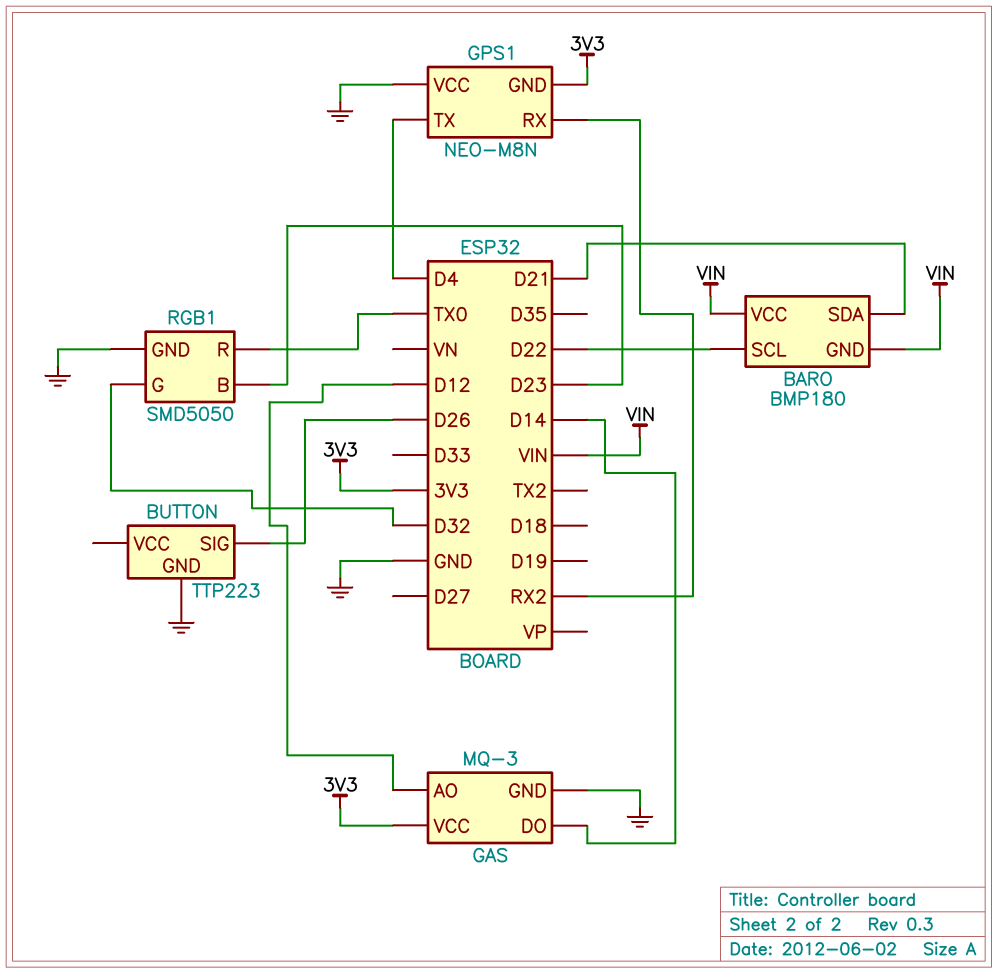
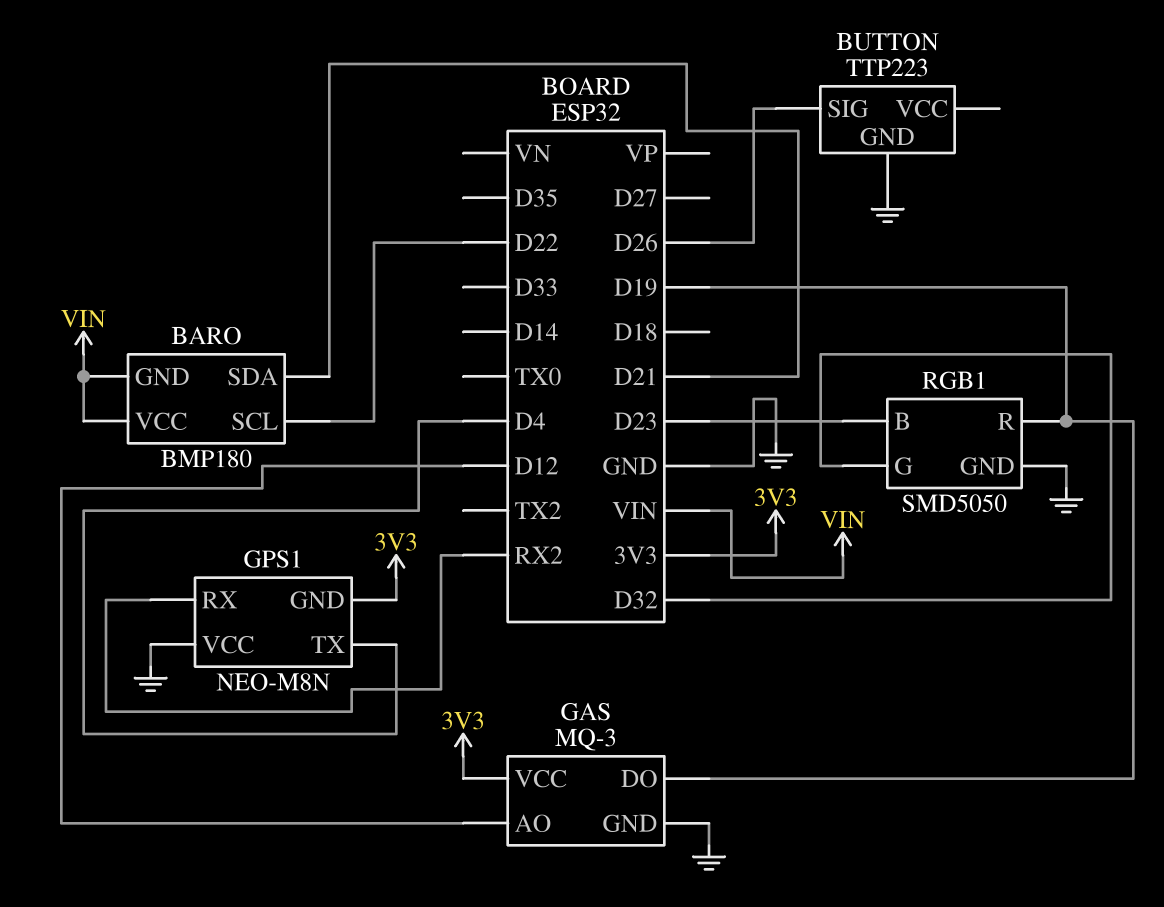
GAS pin DO: D14 -> D19
RGB1 pin R: TX0 -> D19

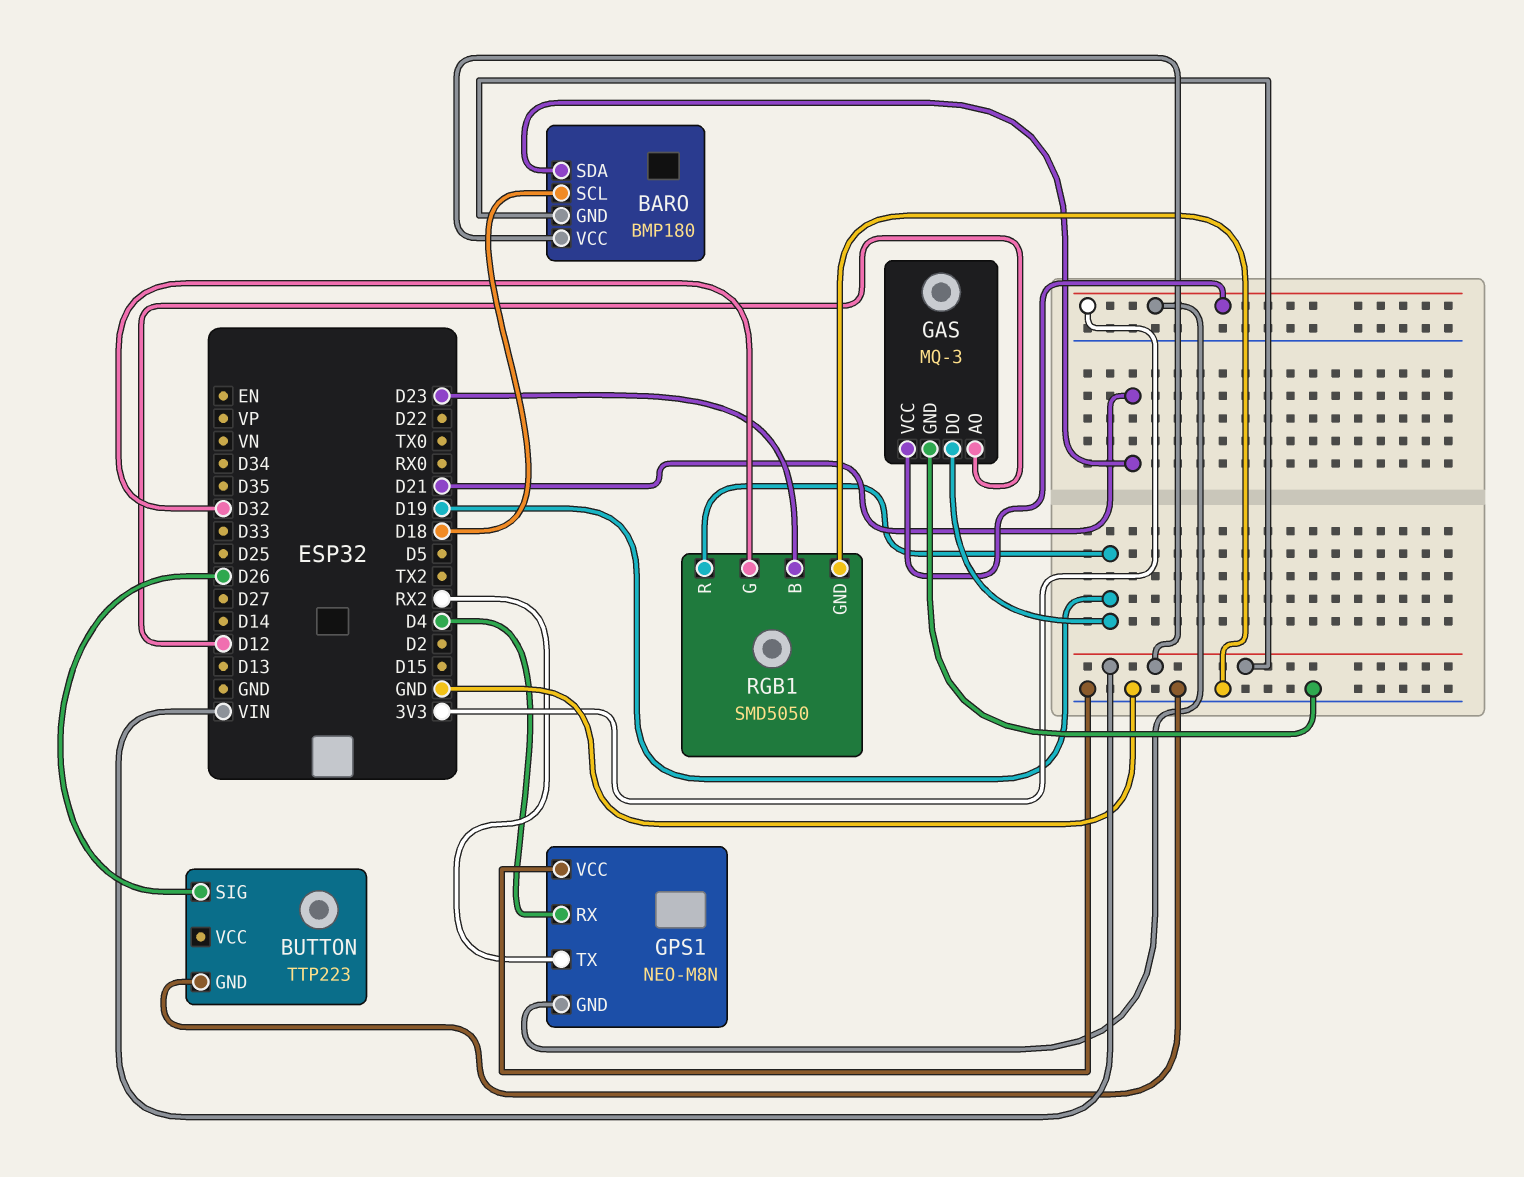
BARO pin SCL: D22 -> D18
GPS1 pin RX: RX2 -> D4
GPS1 pin TX: D4 -> RX2

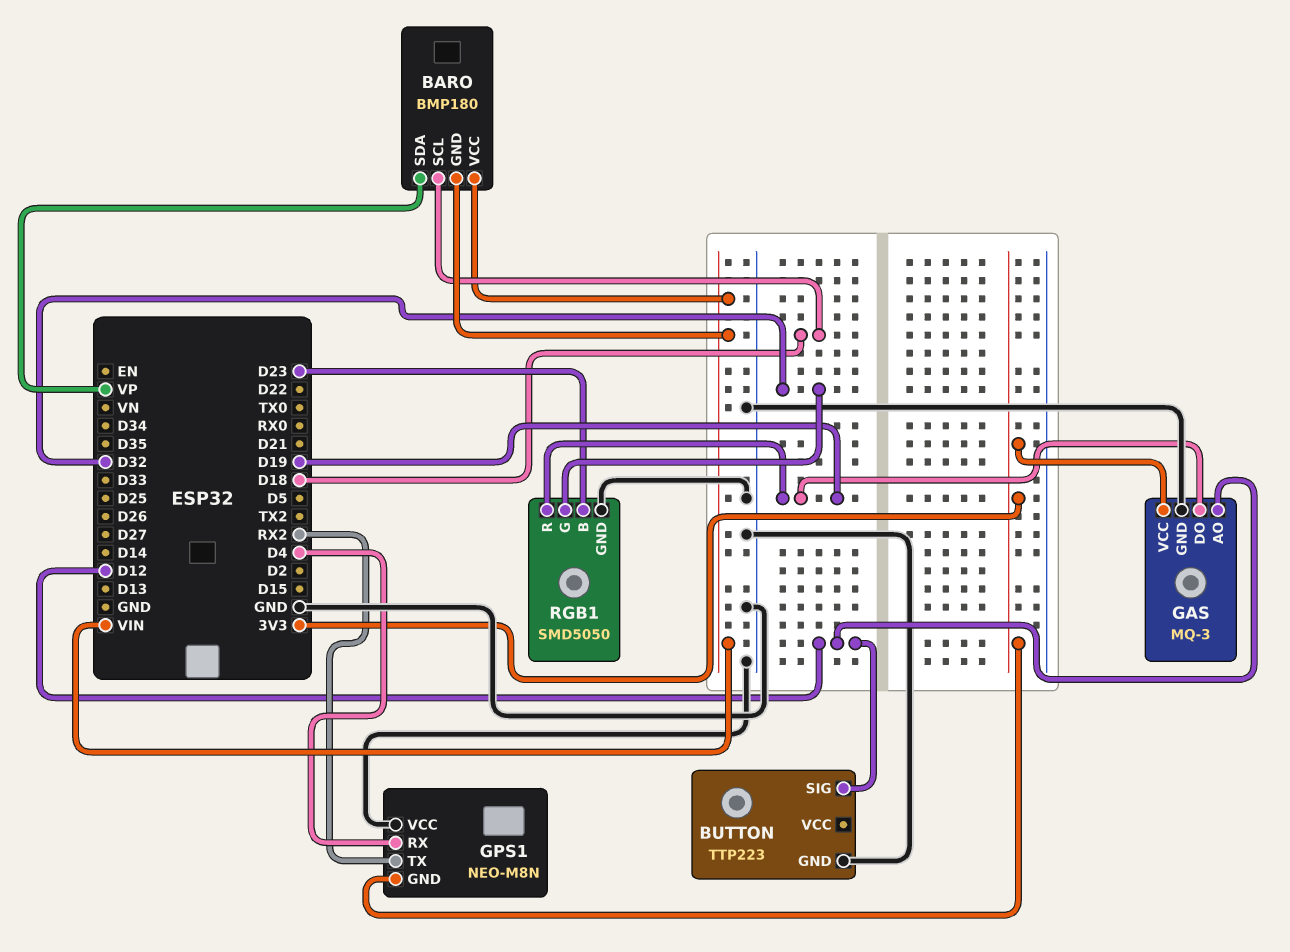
BARO pin SDA: D21 -> VP
BUTTON pin SIG: D26 -> D12

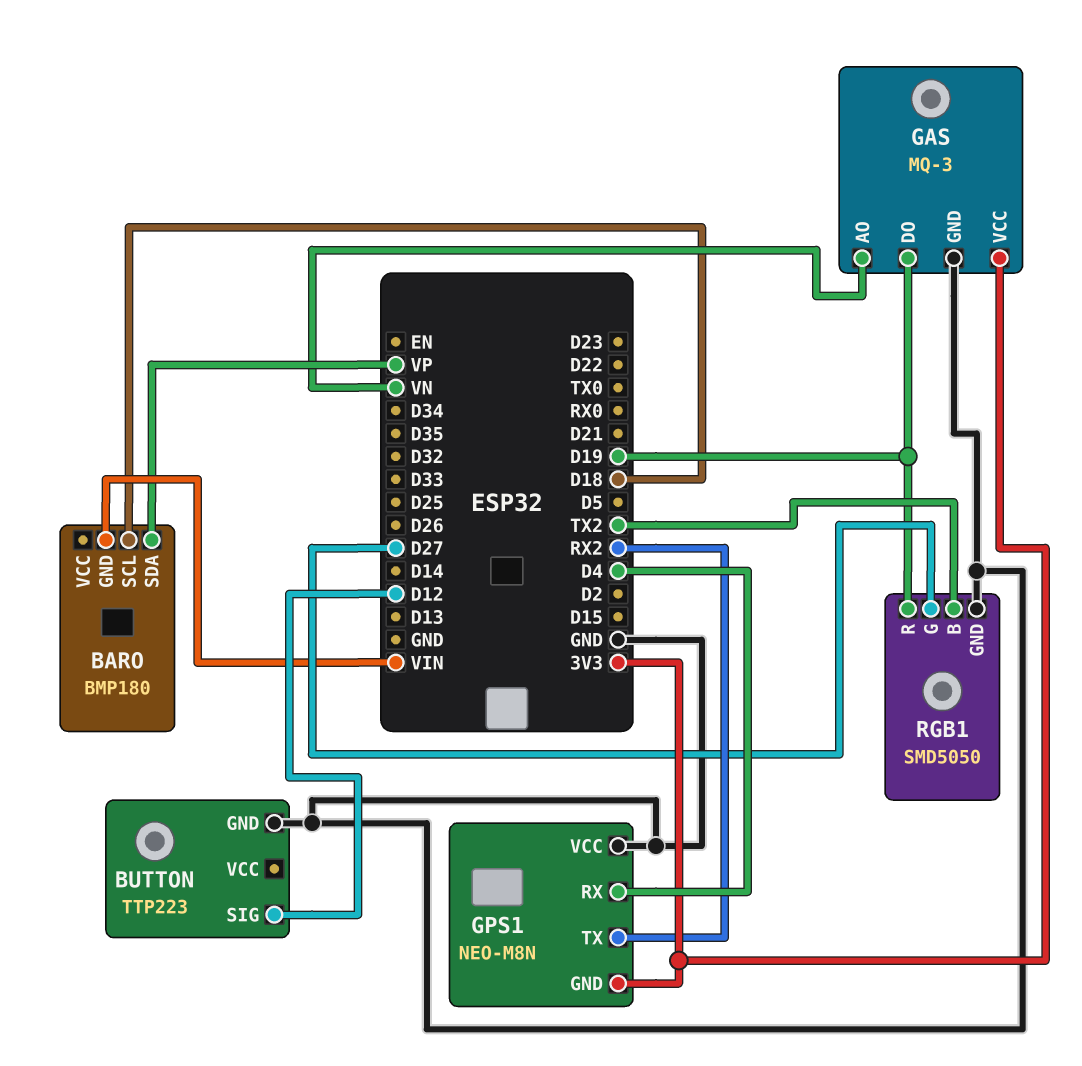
BARO pin VCC: VIN -> none
GAS pin AO: D12 -> VN
RGB1 pin B: D23 -> TX2
RGB1 pin G: D32 -> D27

